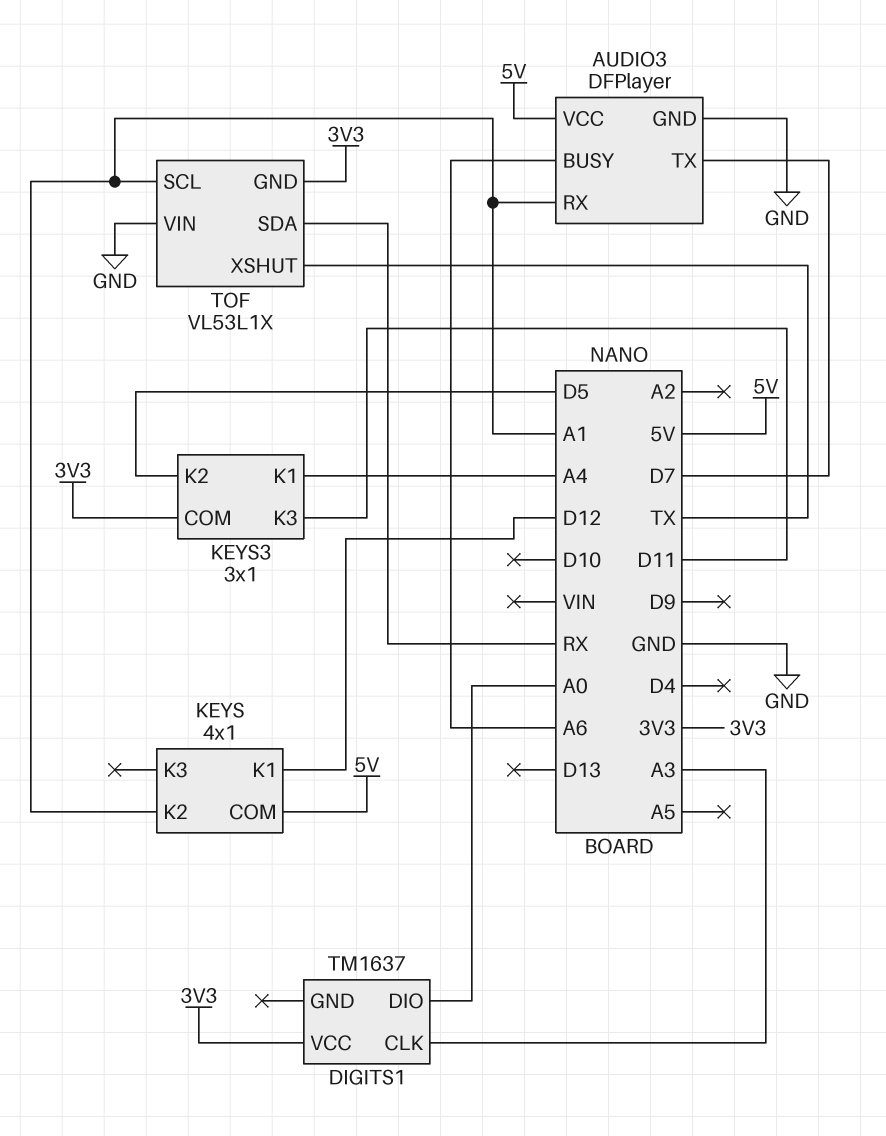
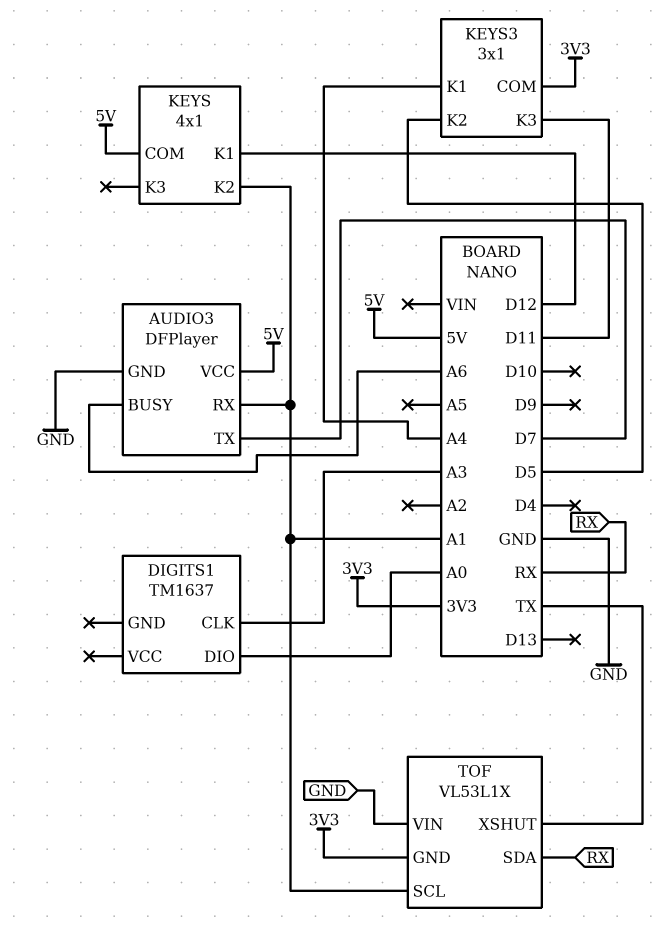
DIGITS1 pin VCC: 3V3 -> none

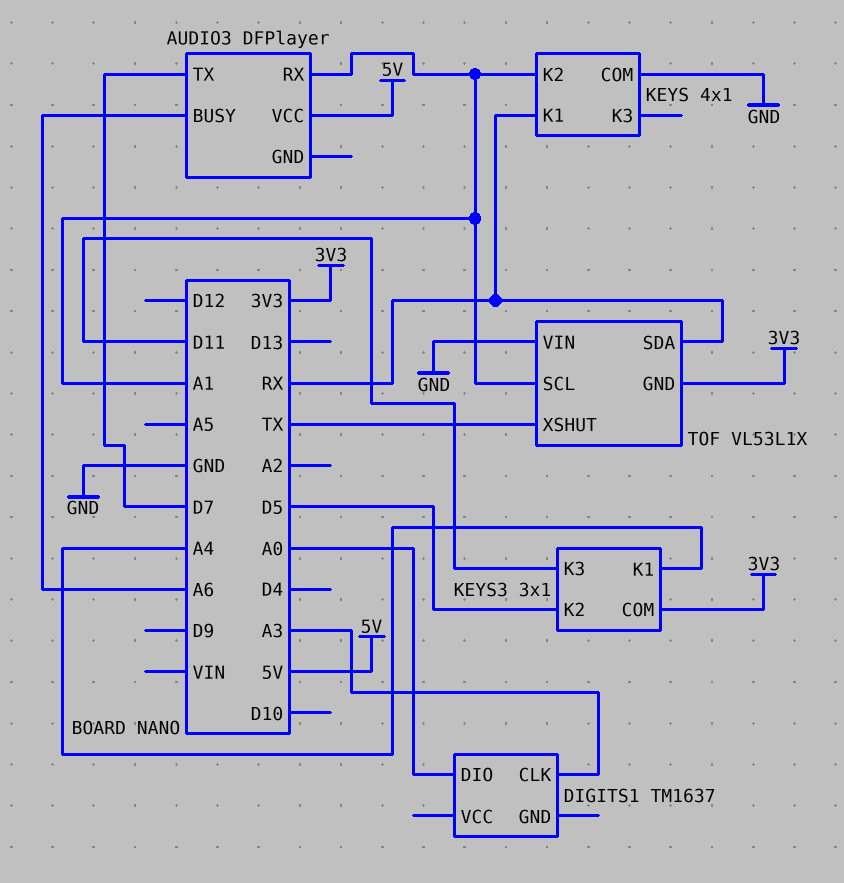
AUDIO3 pin GND: GND -> none
KEYS pin COM: 5V -> GND
KEYS pin K1: D12 -> RX

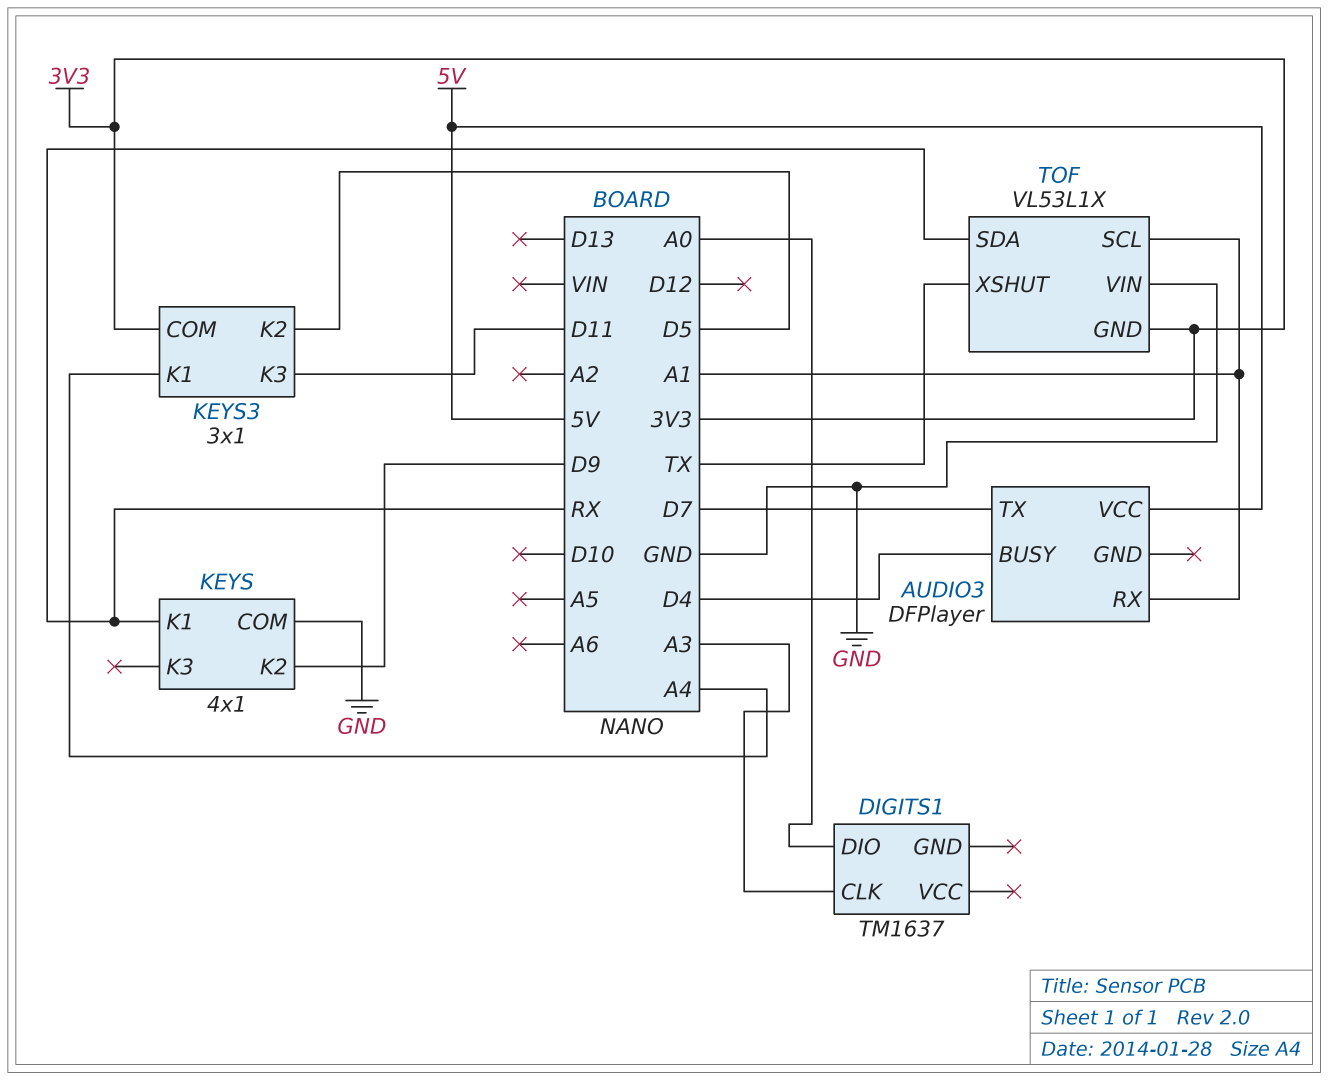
AUDIO3 pin BUSY: A6 -> D4
KEYS pin K2: A1 -> D9

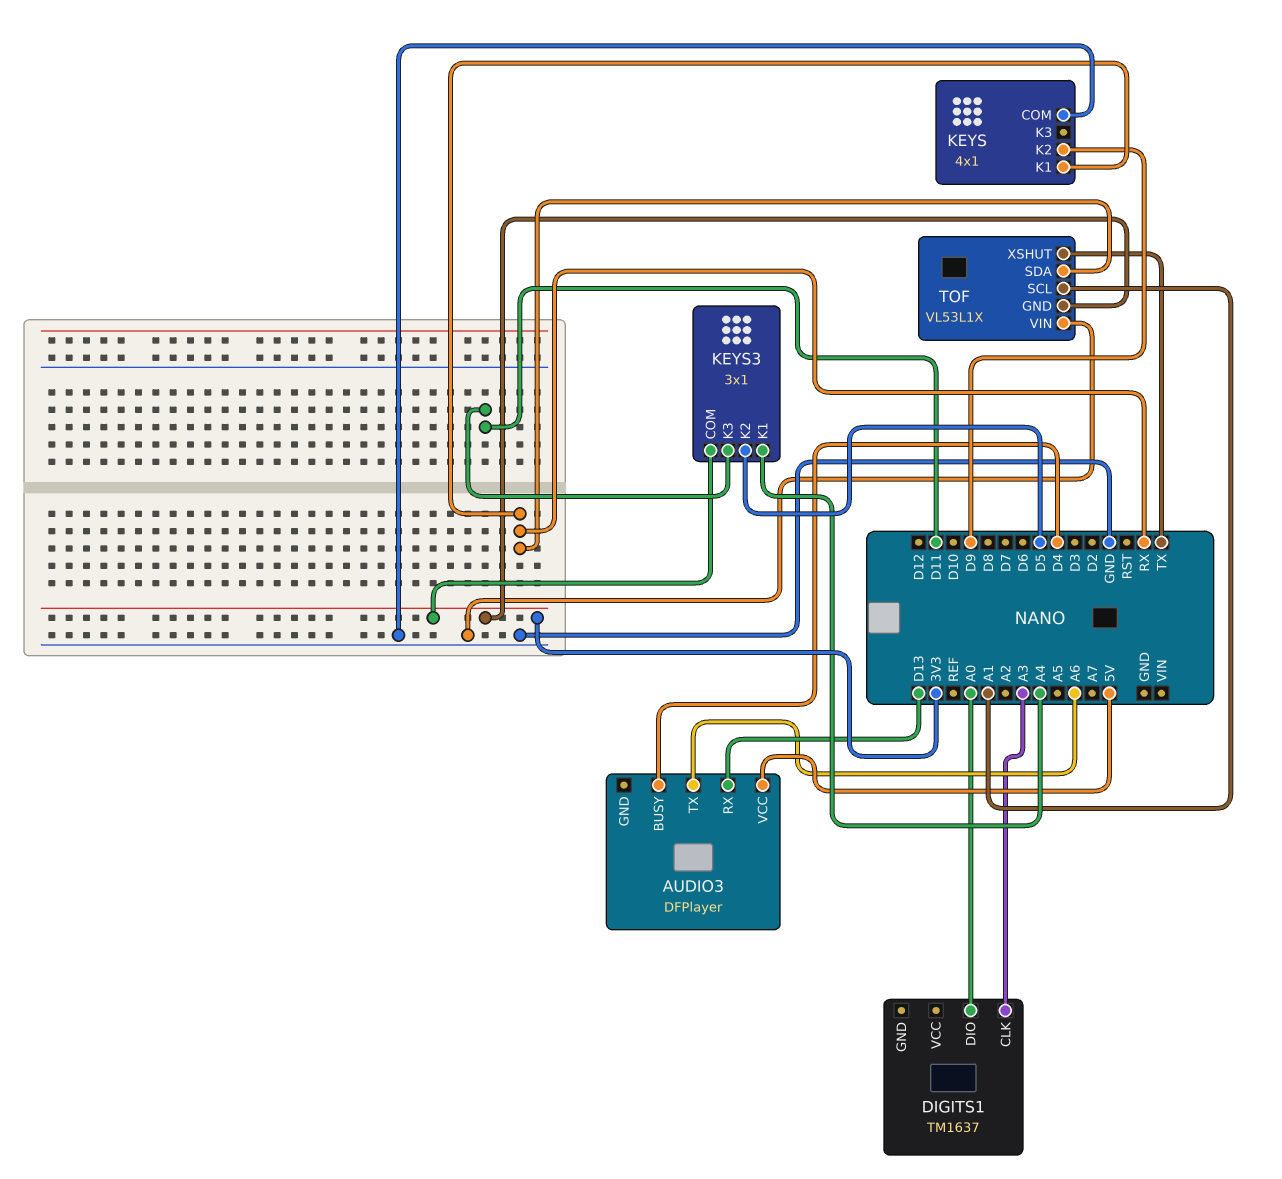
AUDIO3 pin RX: A1 -> D13
AUDIO3 pin TX: D7 -> A6

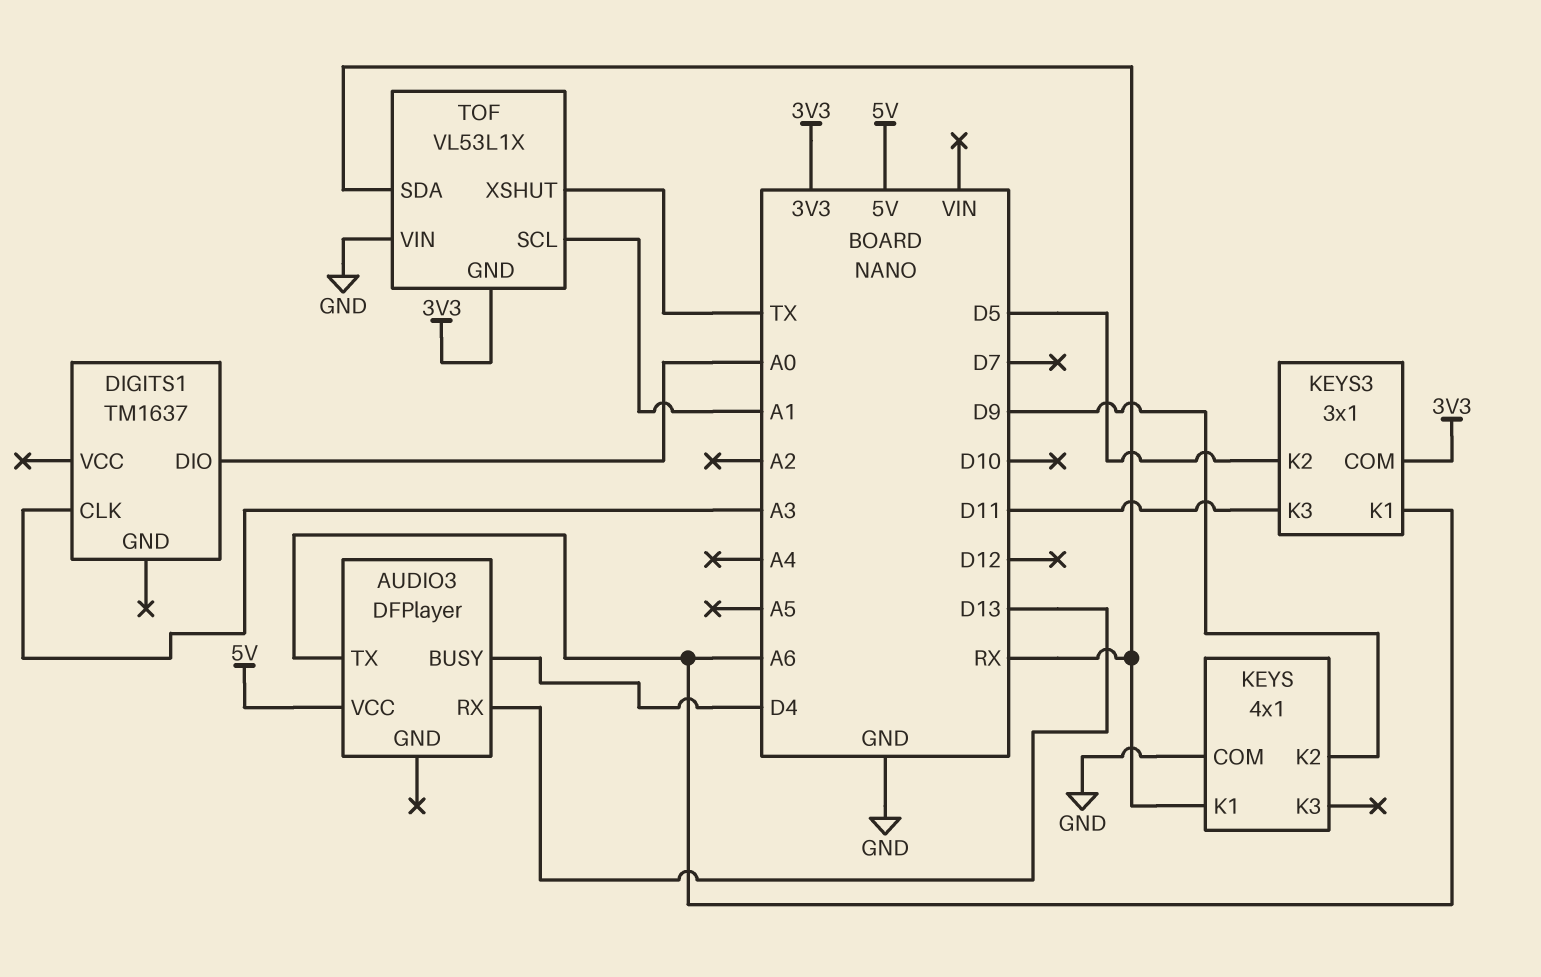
KEYS3 pin K1: A4 -> A6

